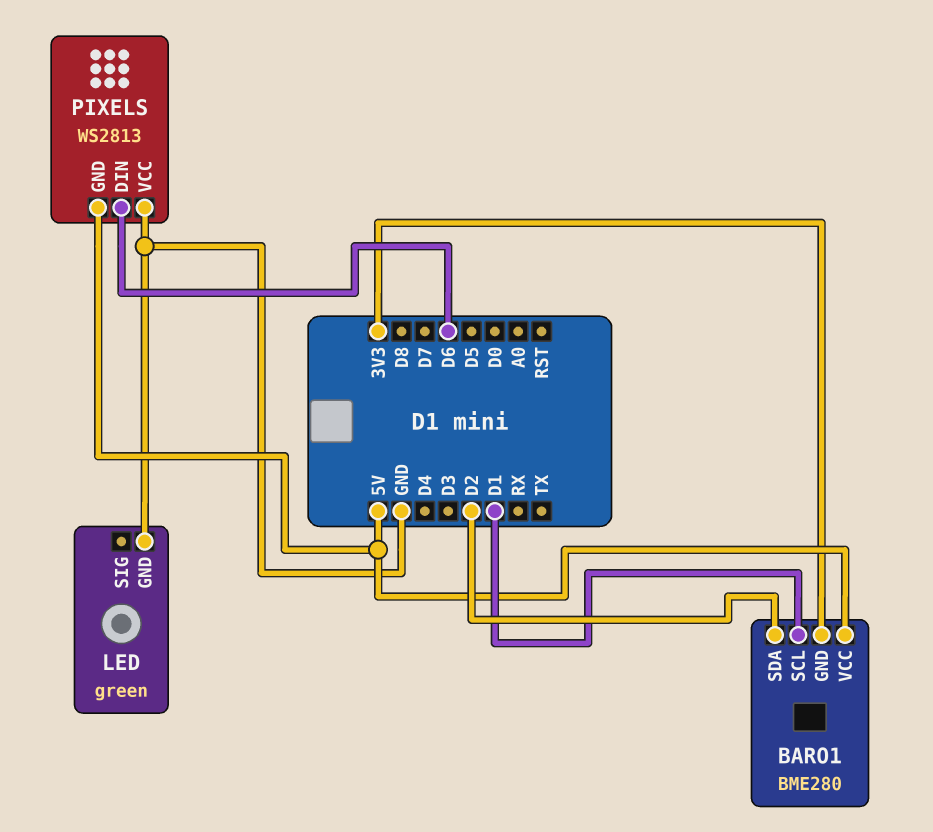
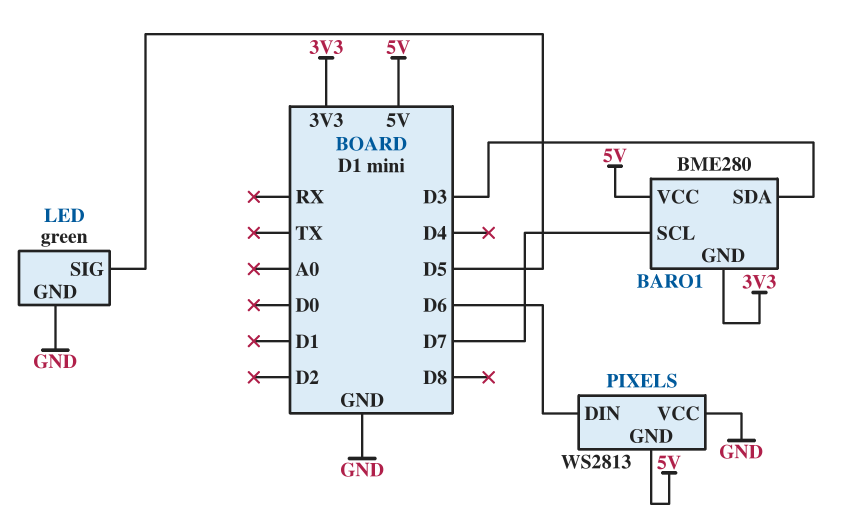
BARO1 pin SCL: D1 -> D7
BARO1 pin SDA: D2 -> D3
LED pin SIG: none -> D5

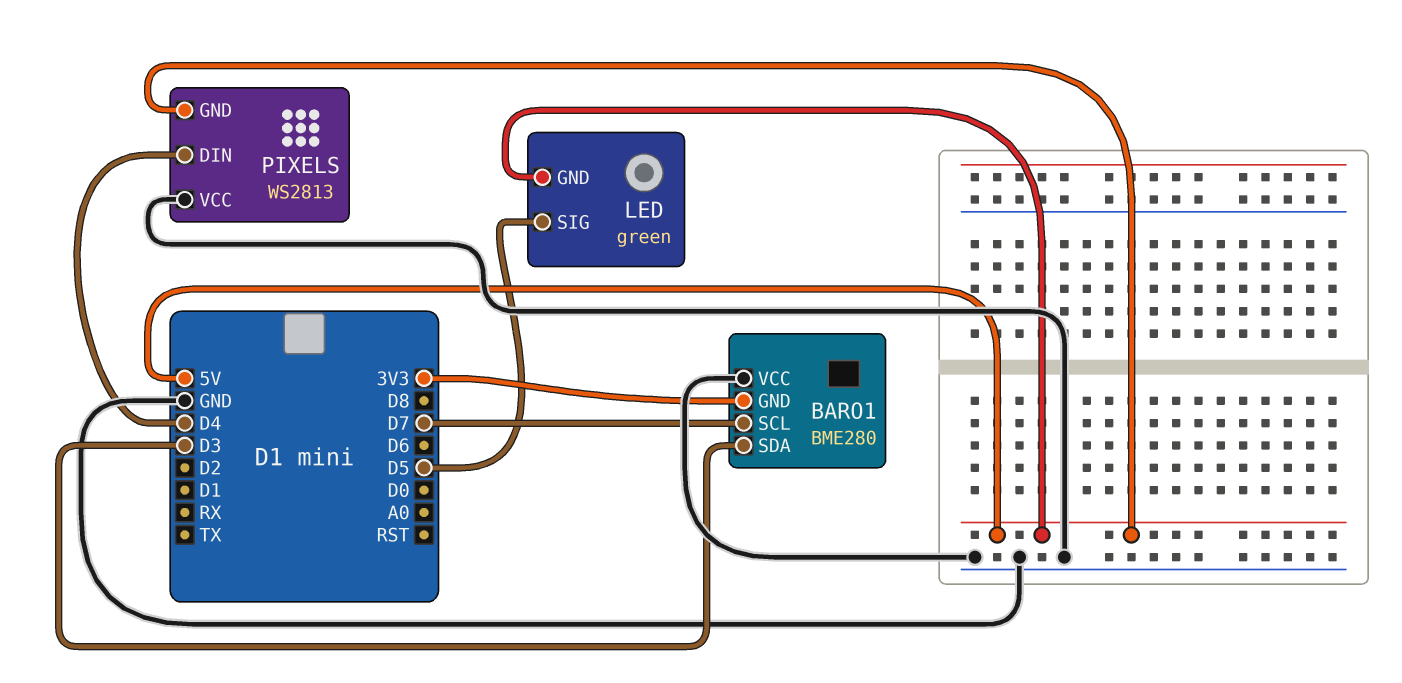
BARO1 pin VCC: 5V -> GND
LED pin GND: GND -> 5V
PIXELS pin DIN: D6 -> D4

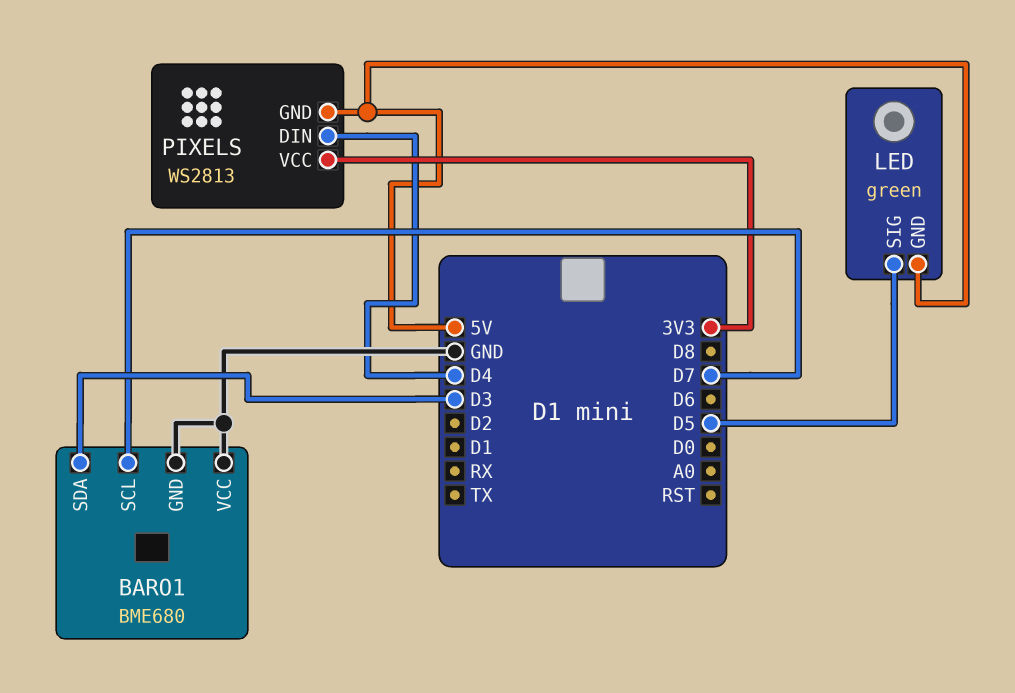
BARO1: BME280 -> BME680
BARO1 pin GND: 3V3 -> GND
PIXELS pin VCC: GND -> 3V3

